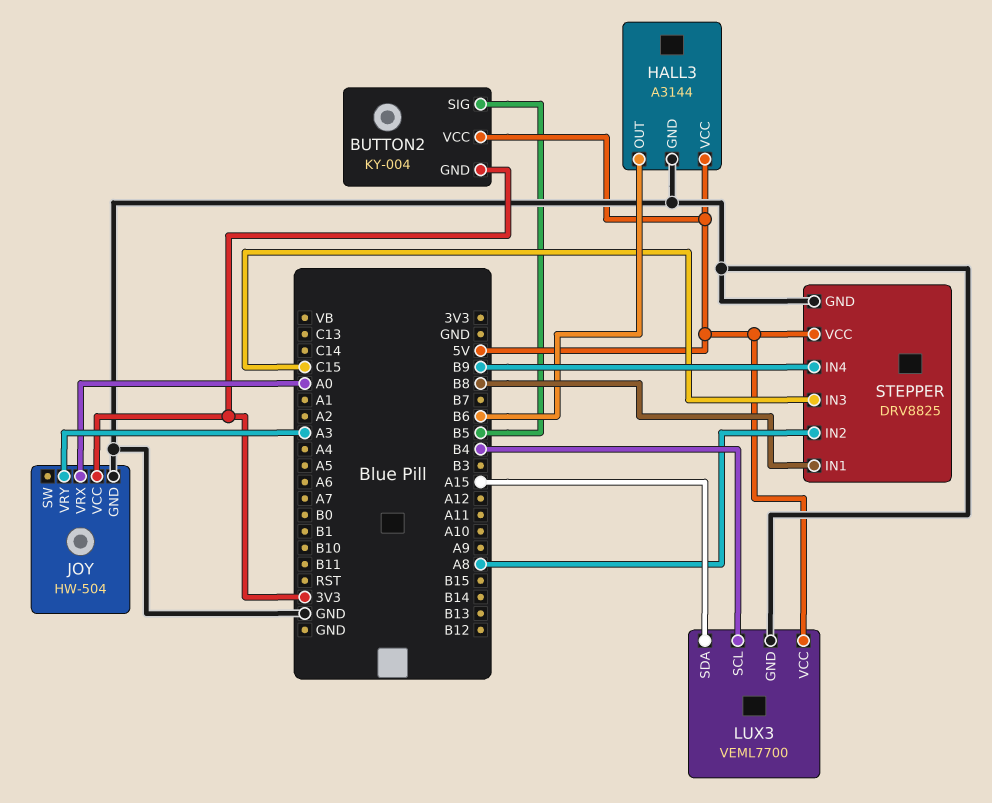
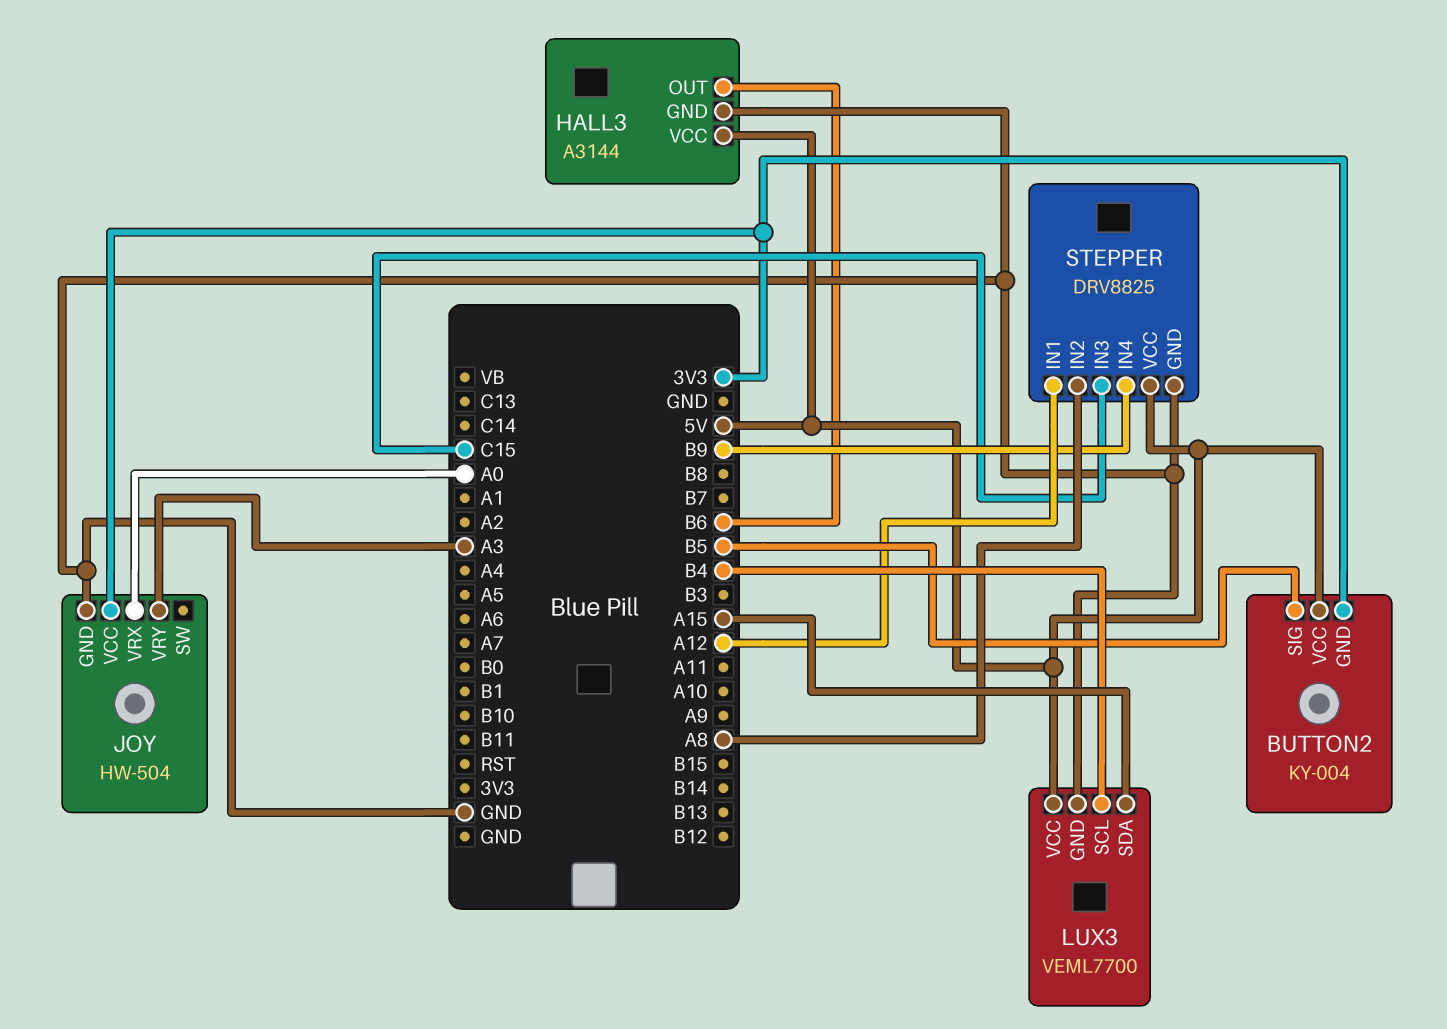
STEPPER pin IN1: B8 -> A12

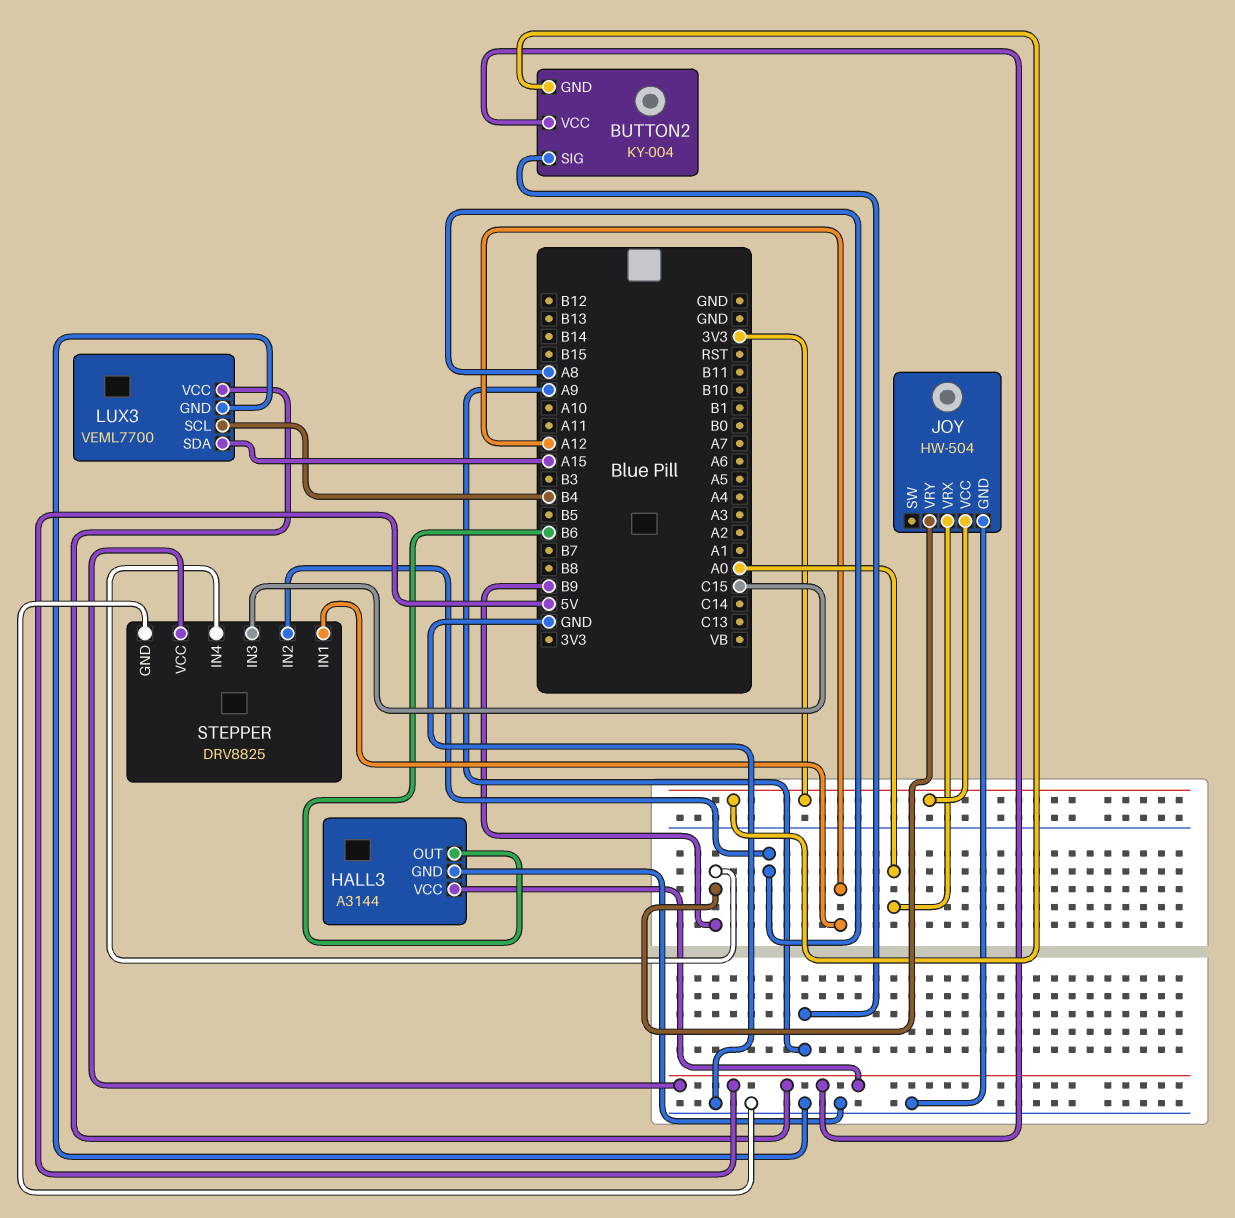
BUTTON2 pin SIG: B5 -> A9
JOY pin VRY: A3 -> B9

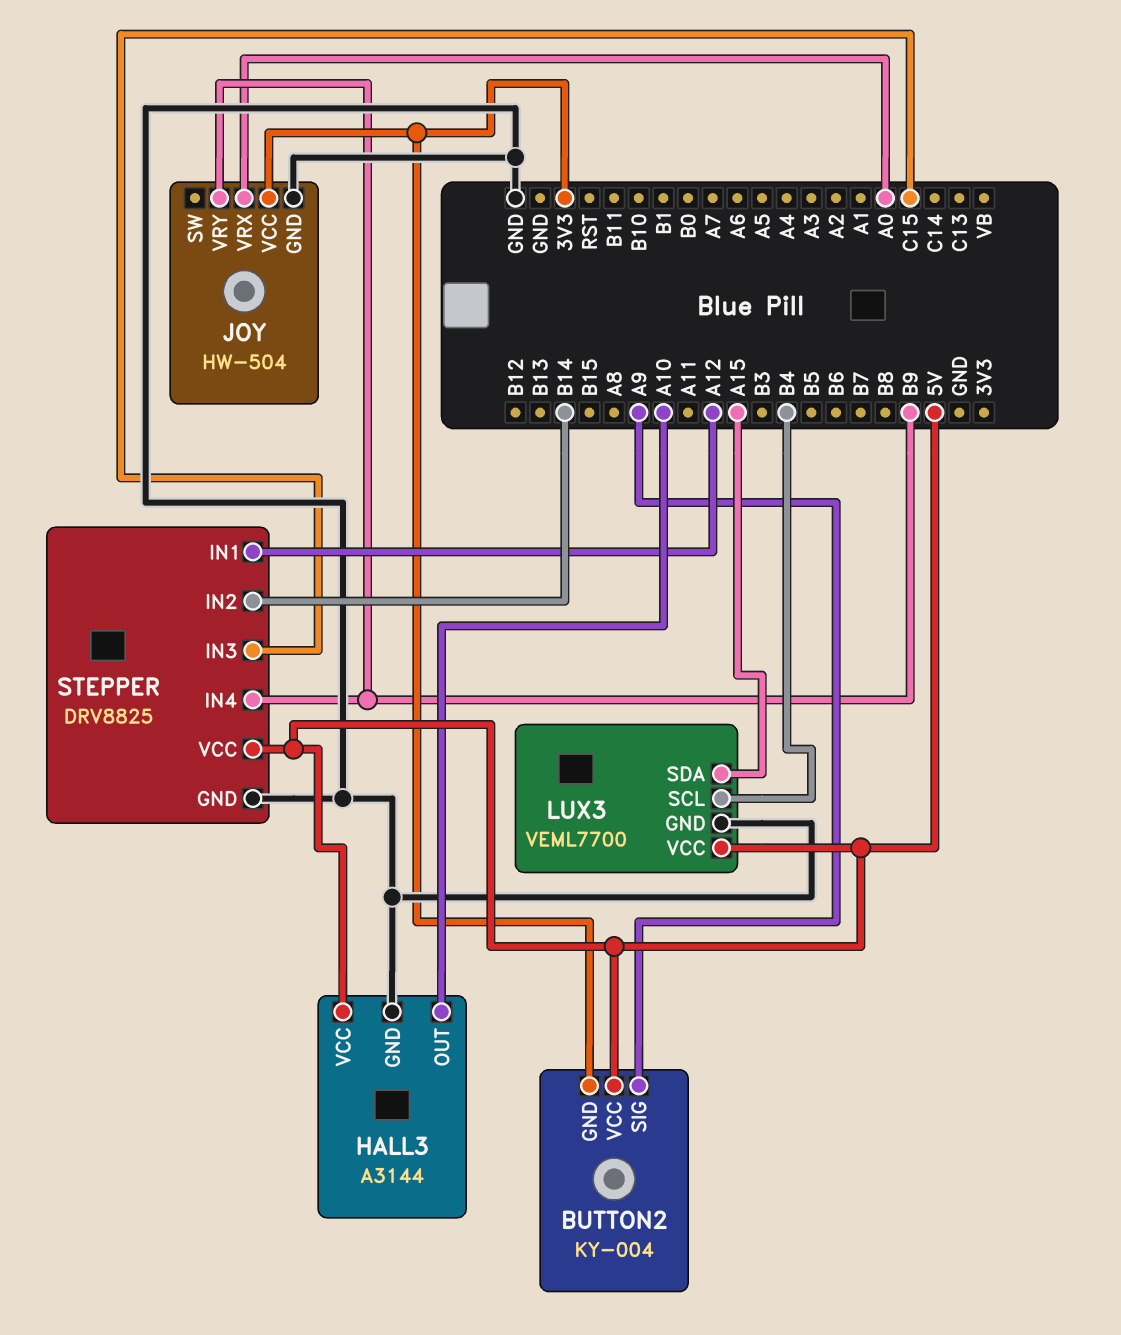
HALL3 pin OUT: B6 -> A10
STEPPER pin IN2: A8 -> B14

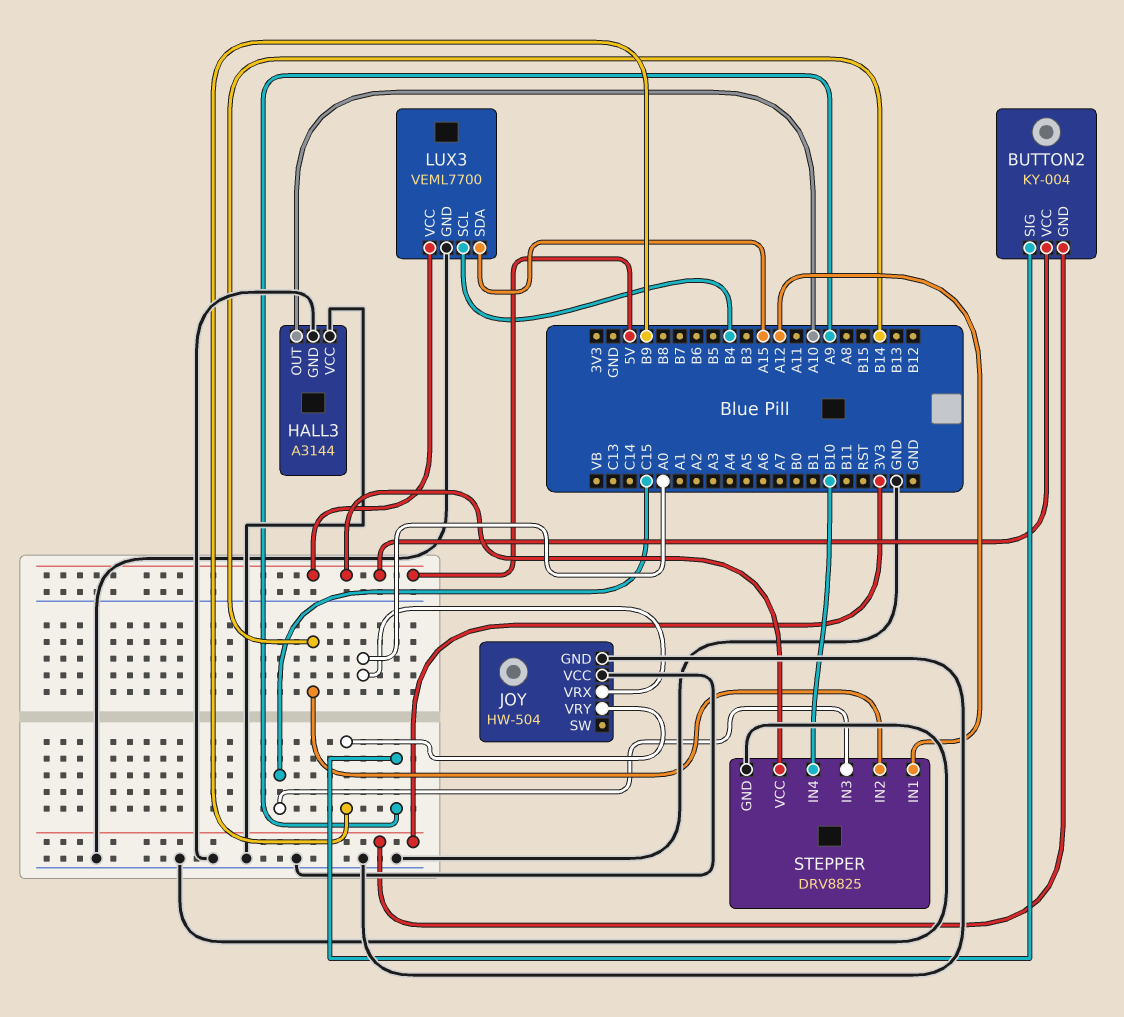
HALL3 pin VCC: 5V -> GND
JOY pin VCC: 3V3 -> GND
STEPPER pin IN4: B9 -> B10

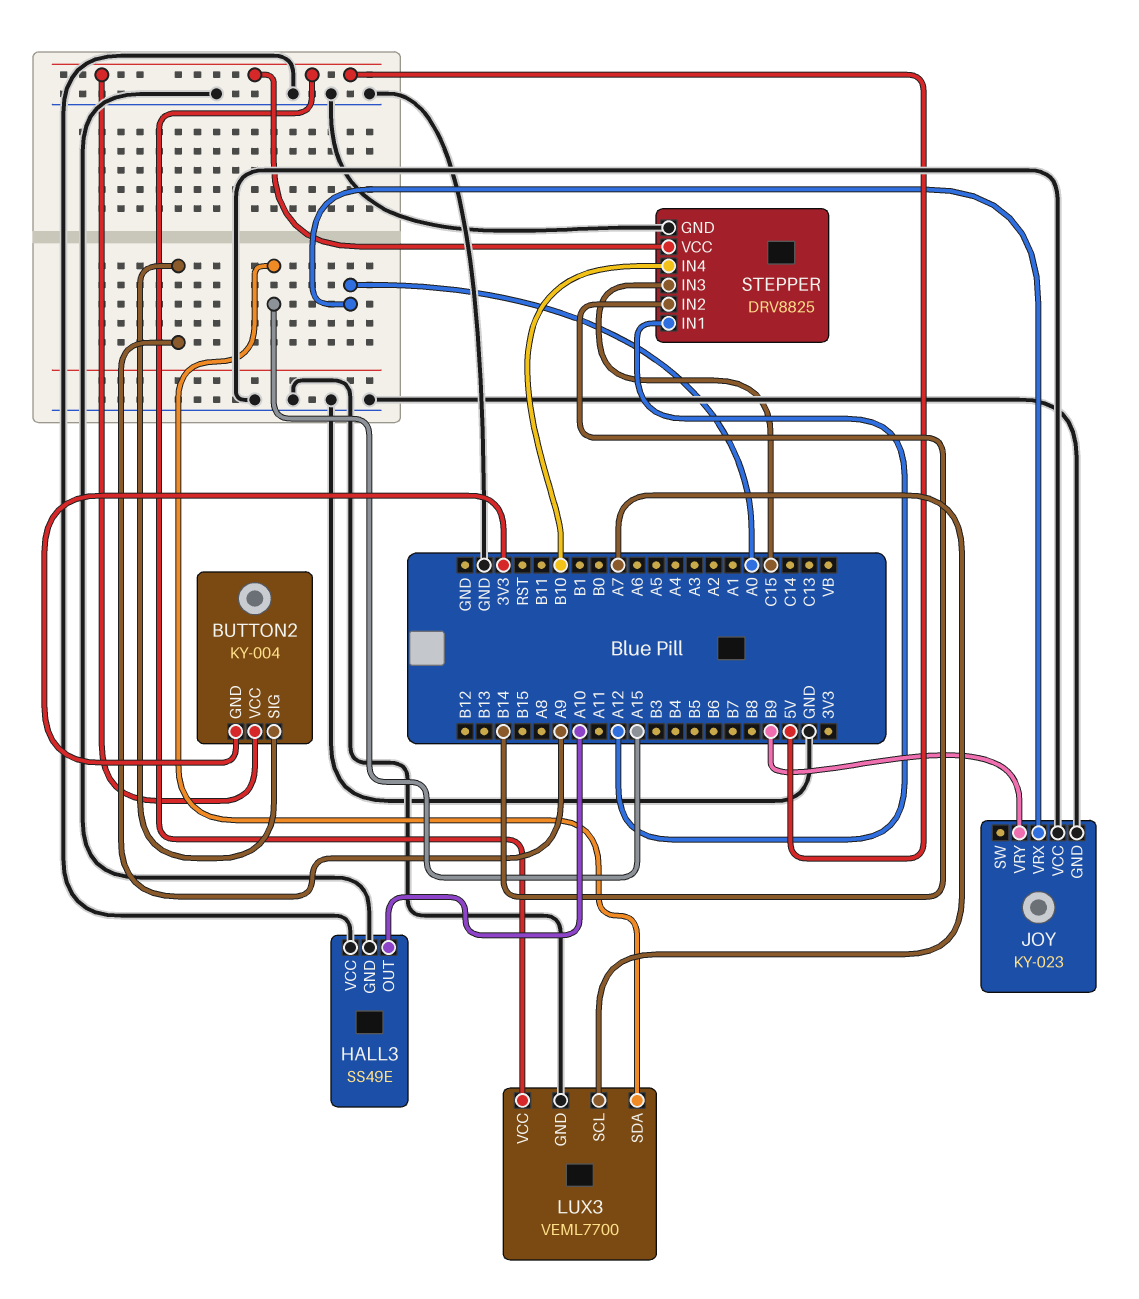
HALL3: A3144 -> SS49E
JOY: HW-504 -> KY-023
LUX3 pin SCL: B4 -> A7

